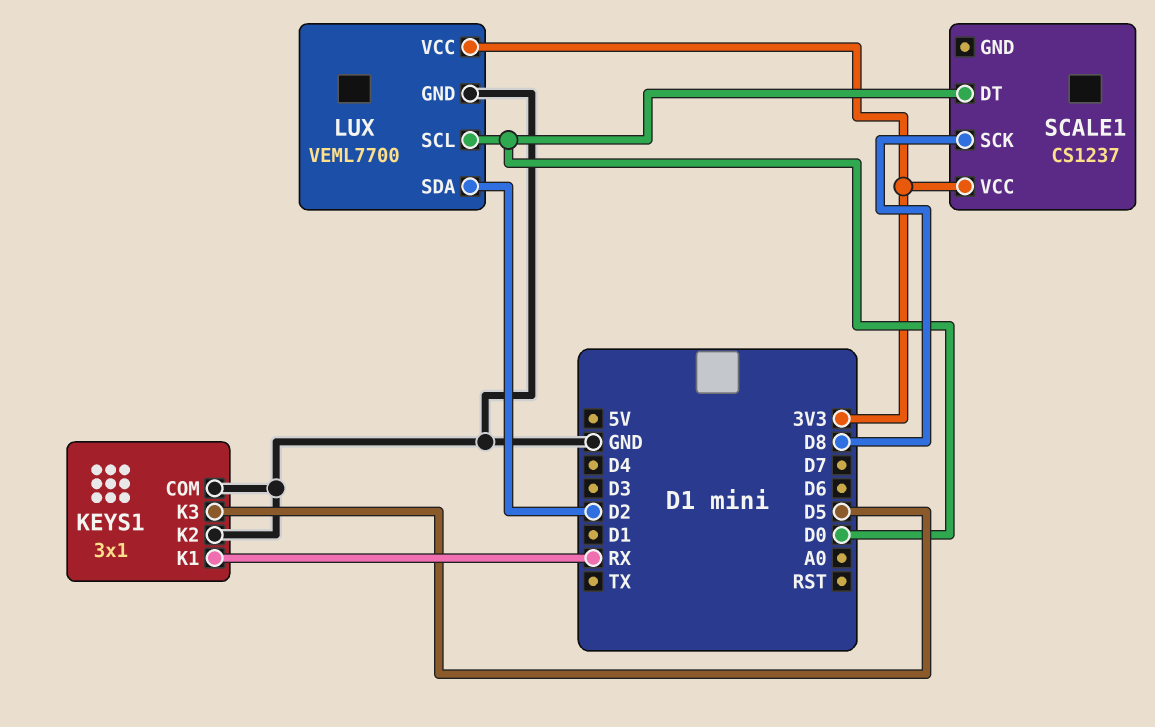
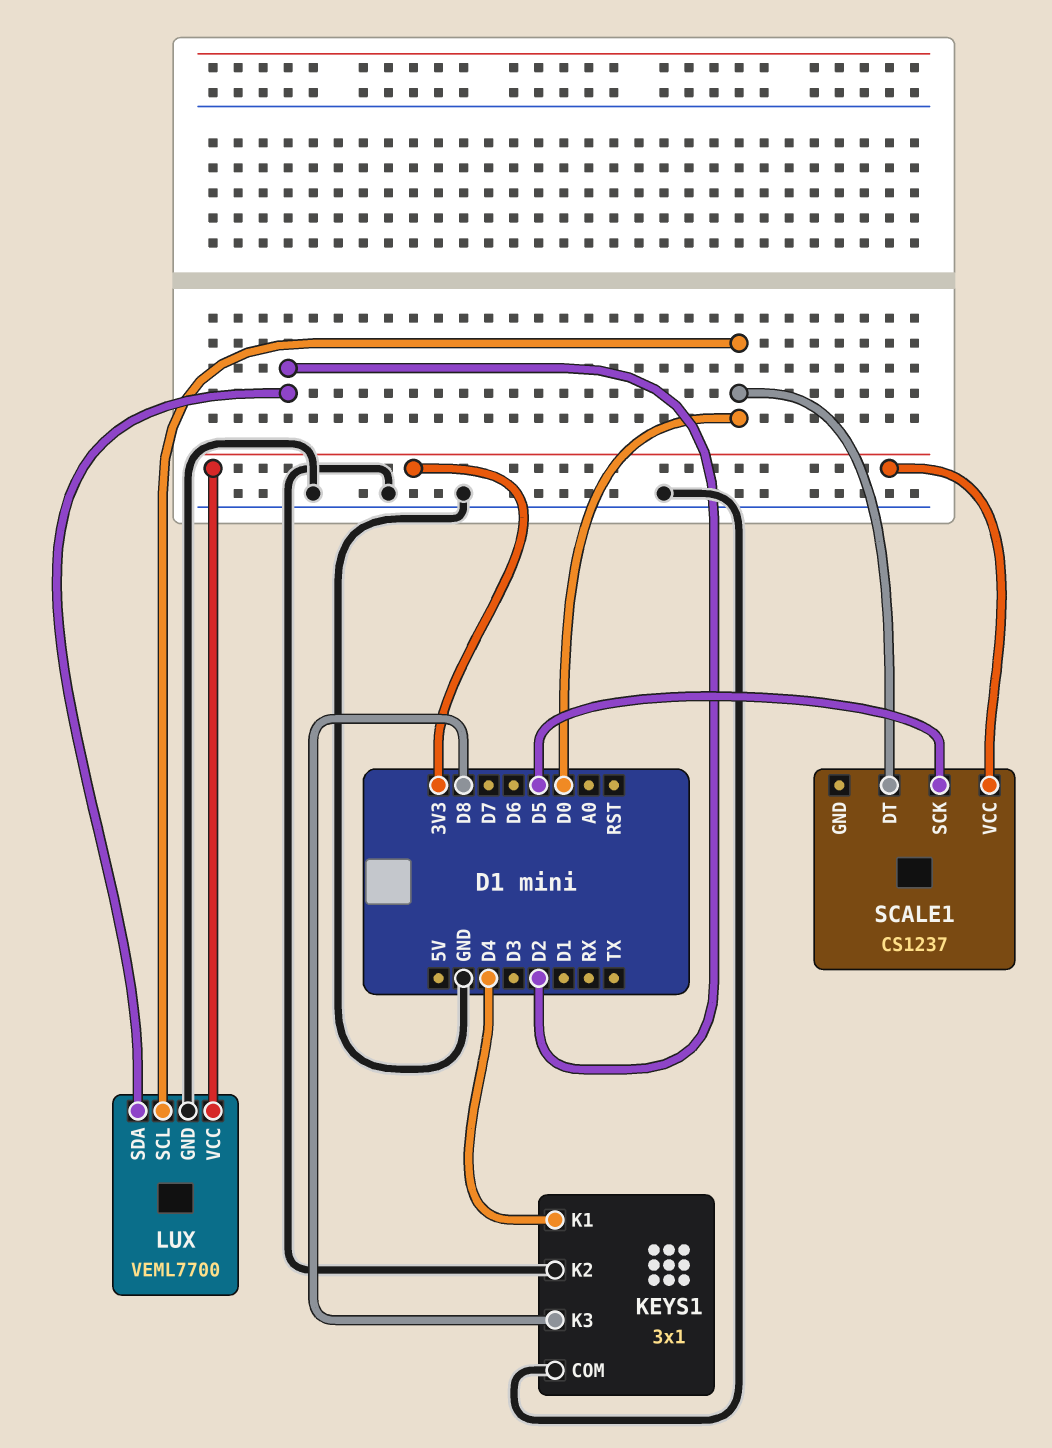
KEYS1 pin K1: RX -> D4
KEYS1 pin K3: D5 -> D8
SCALE1 pin SCK: D8 -> D5

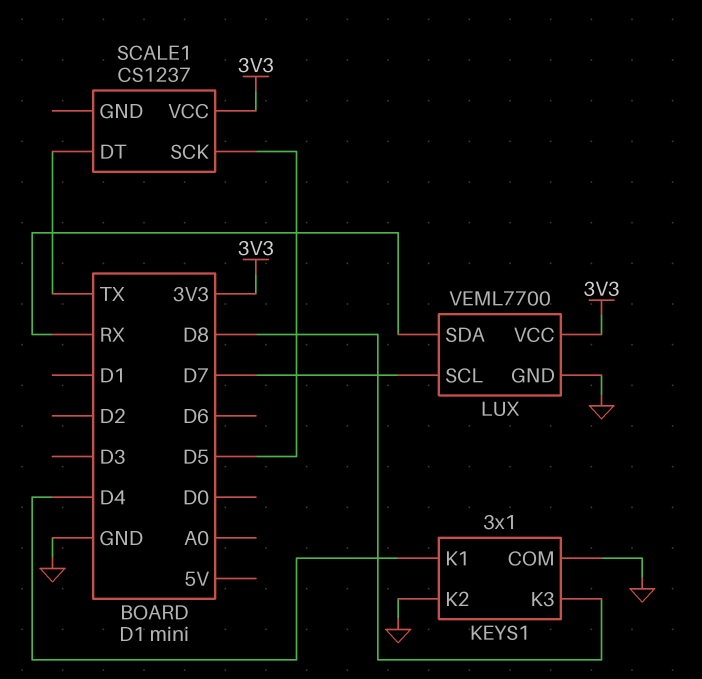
LUX pin SCL: D0 -> D7
LUX pin SDA: D2 -> RX
SCALE1 pin DT: D0 -> TX

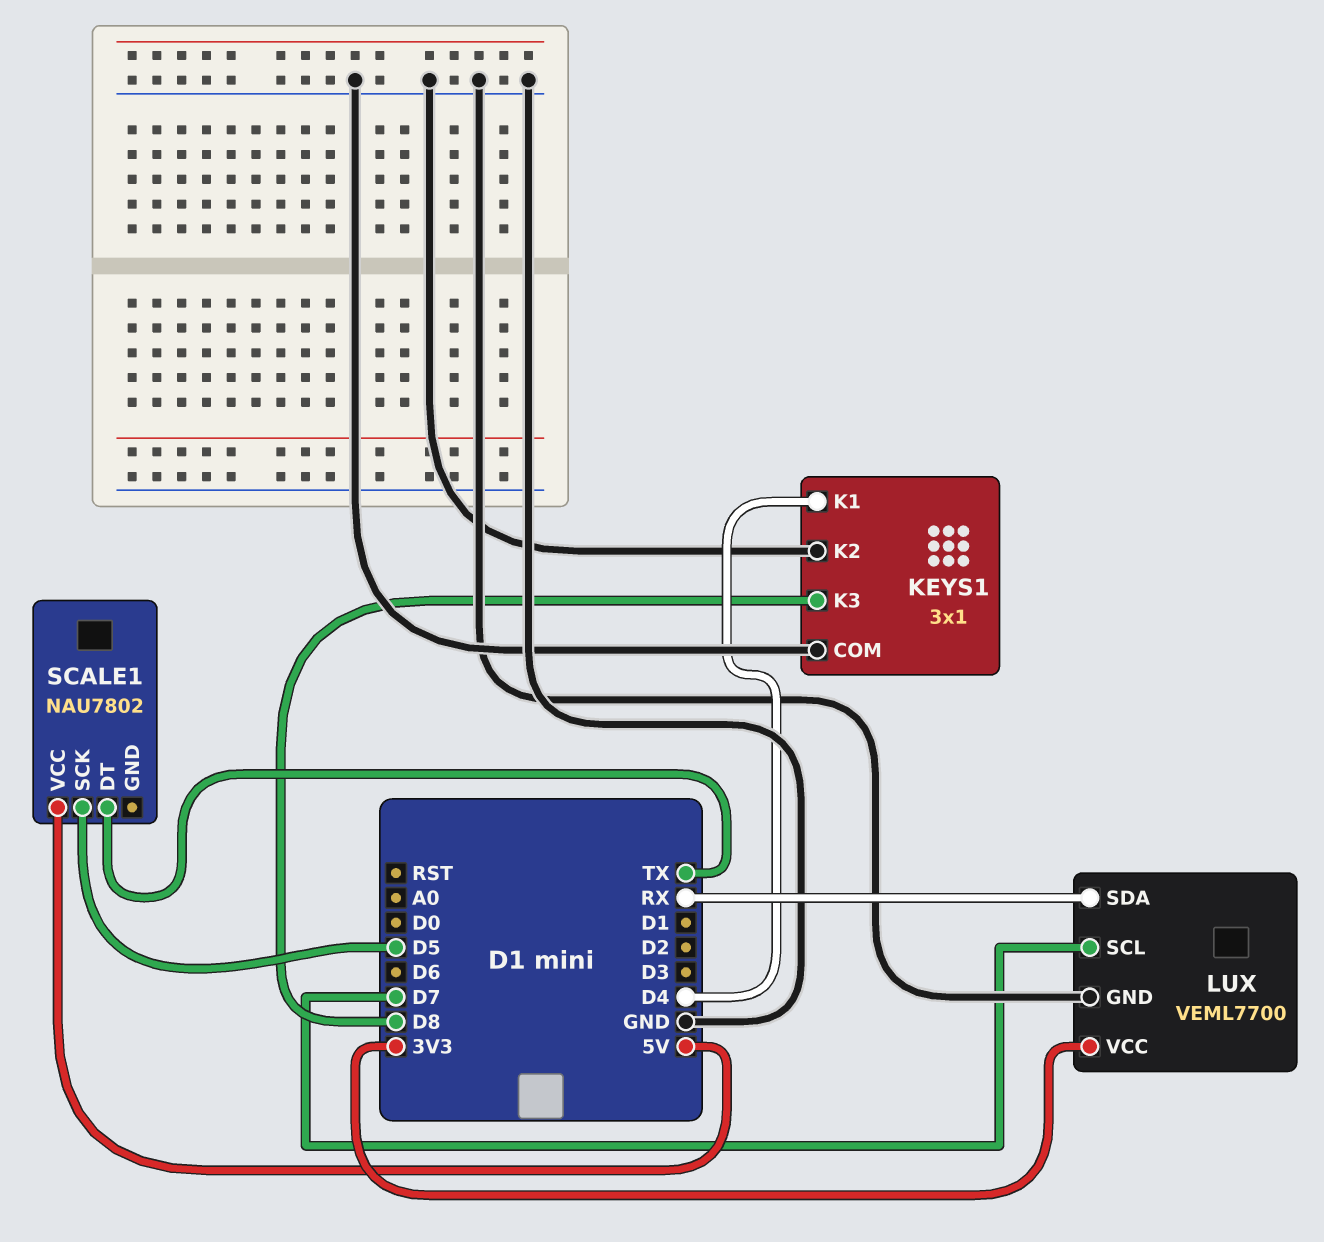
SCALE1: CS1237 -> NAU7802
SCALE1 pin VCC: 3V3 -> 5V

